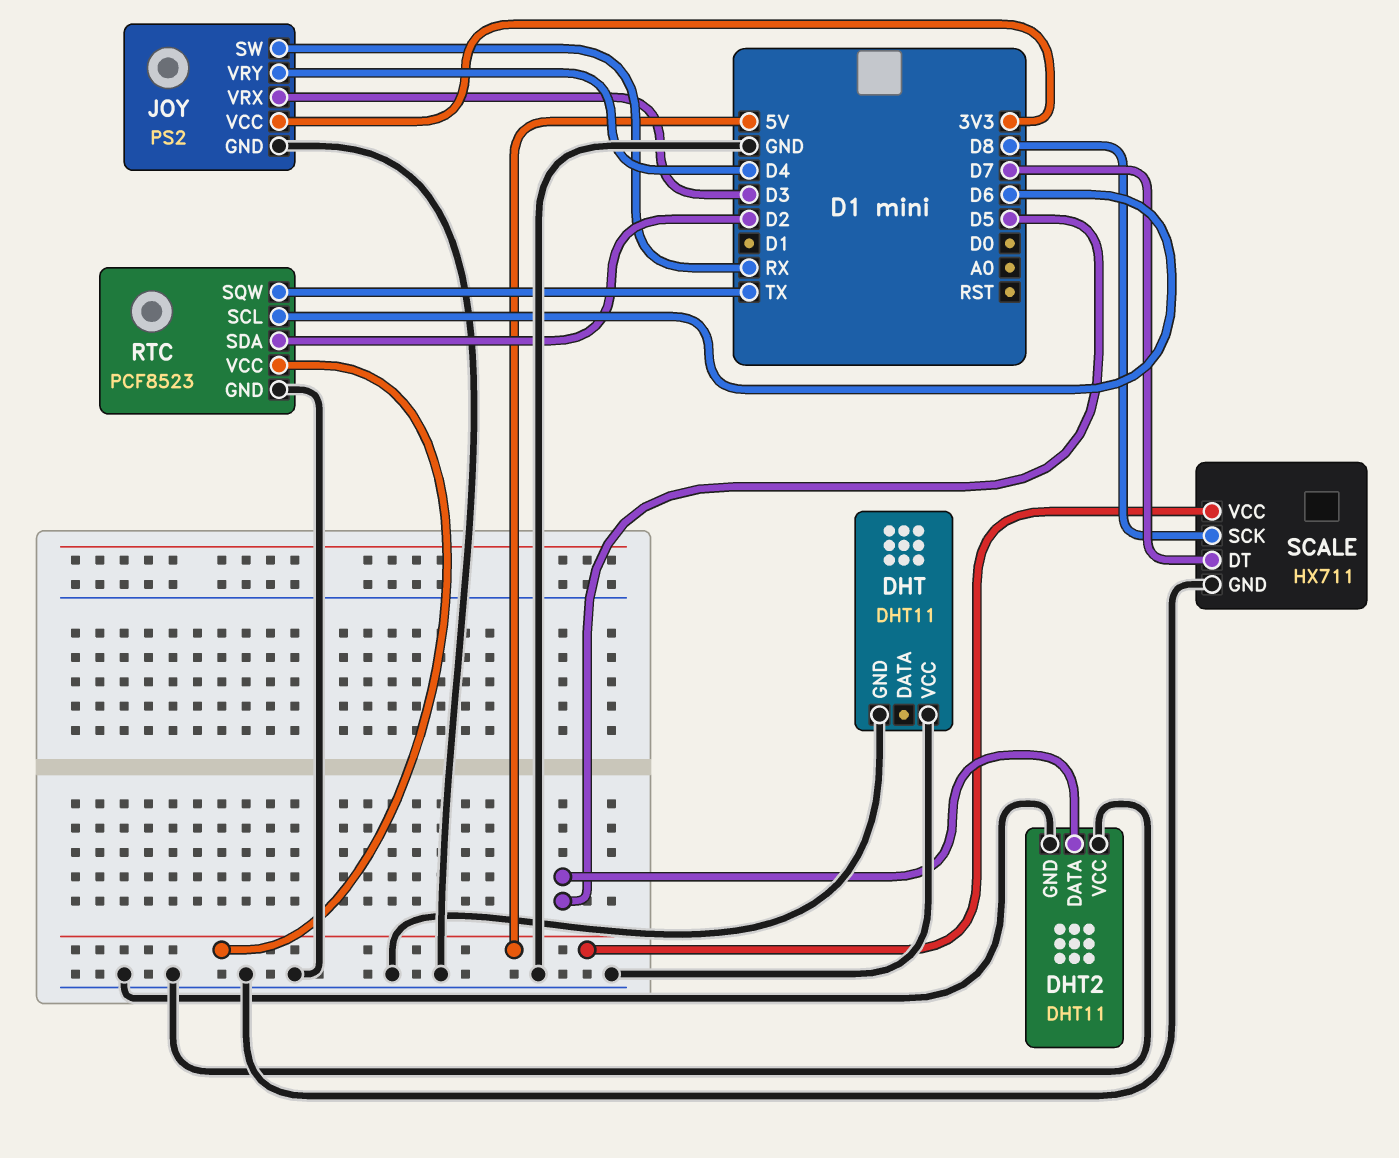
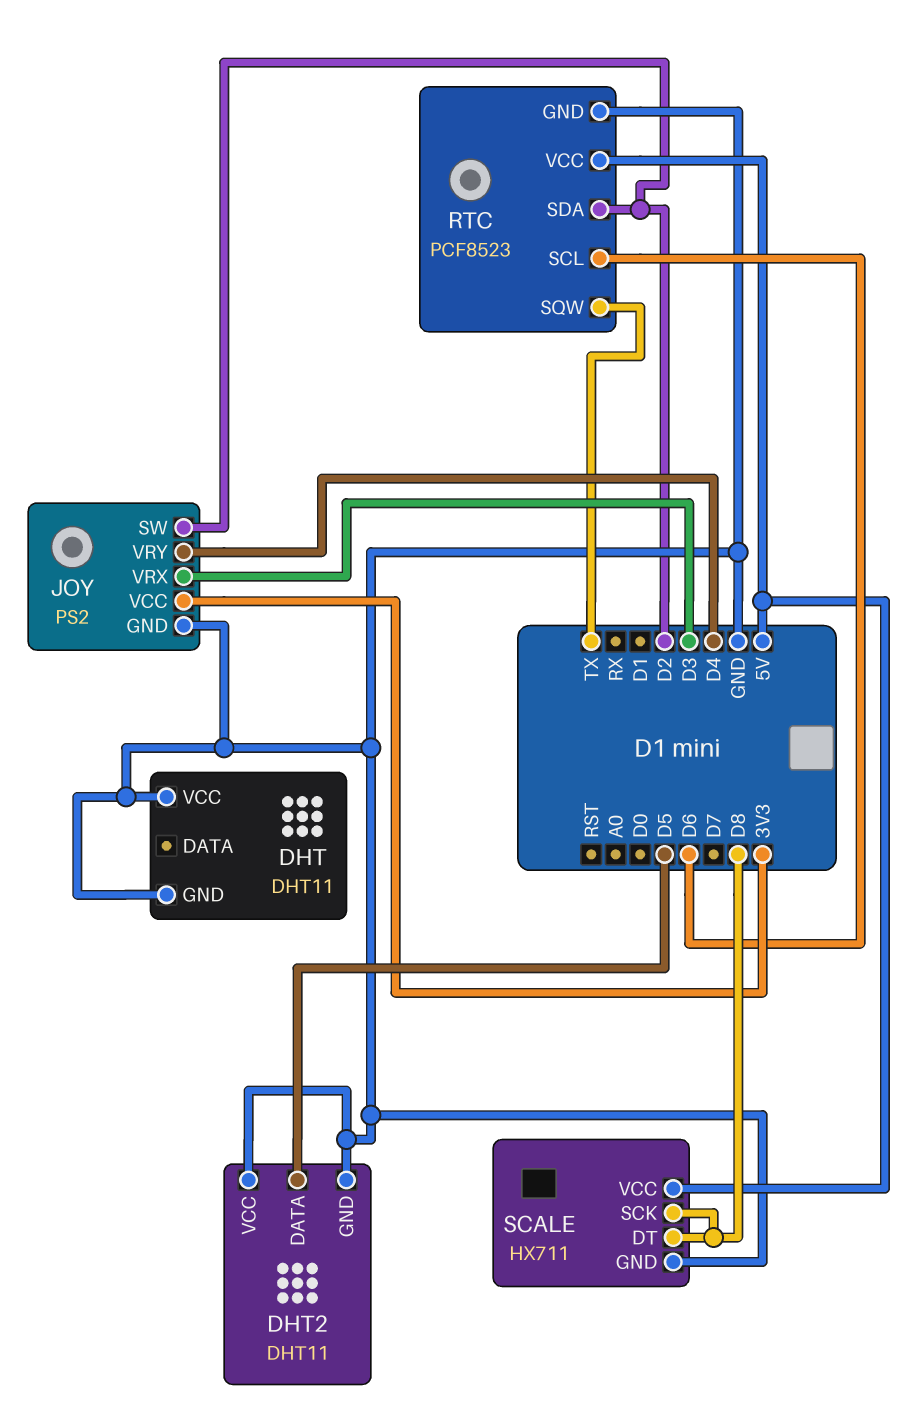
JOY pin SW: RX -> D2
SCALE pin DT: D7 -> D8

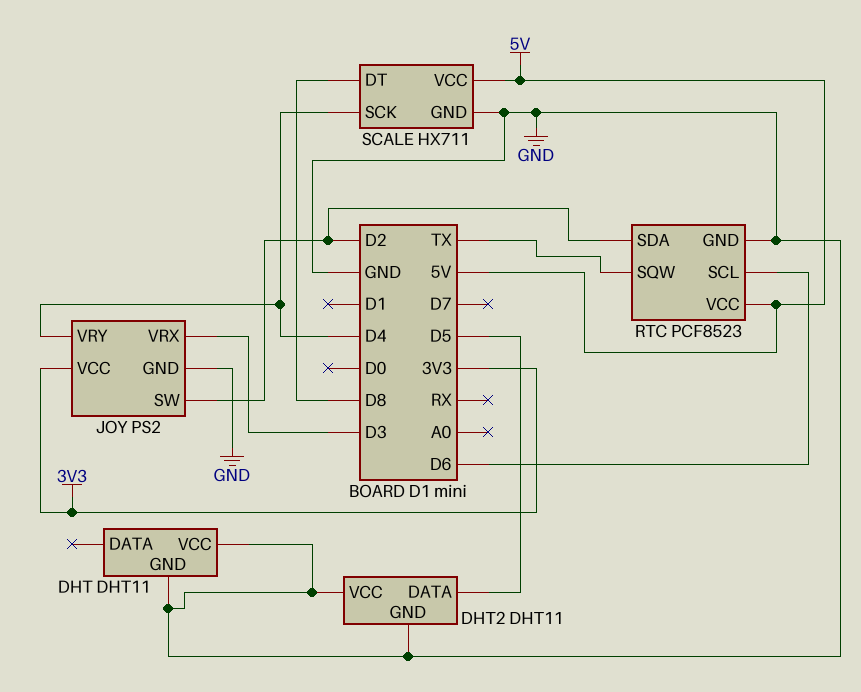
SCALE pin SCK: D8 -> D4

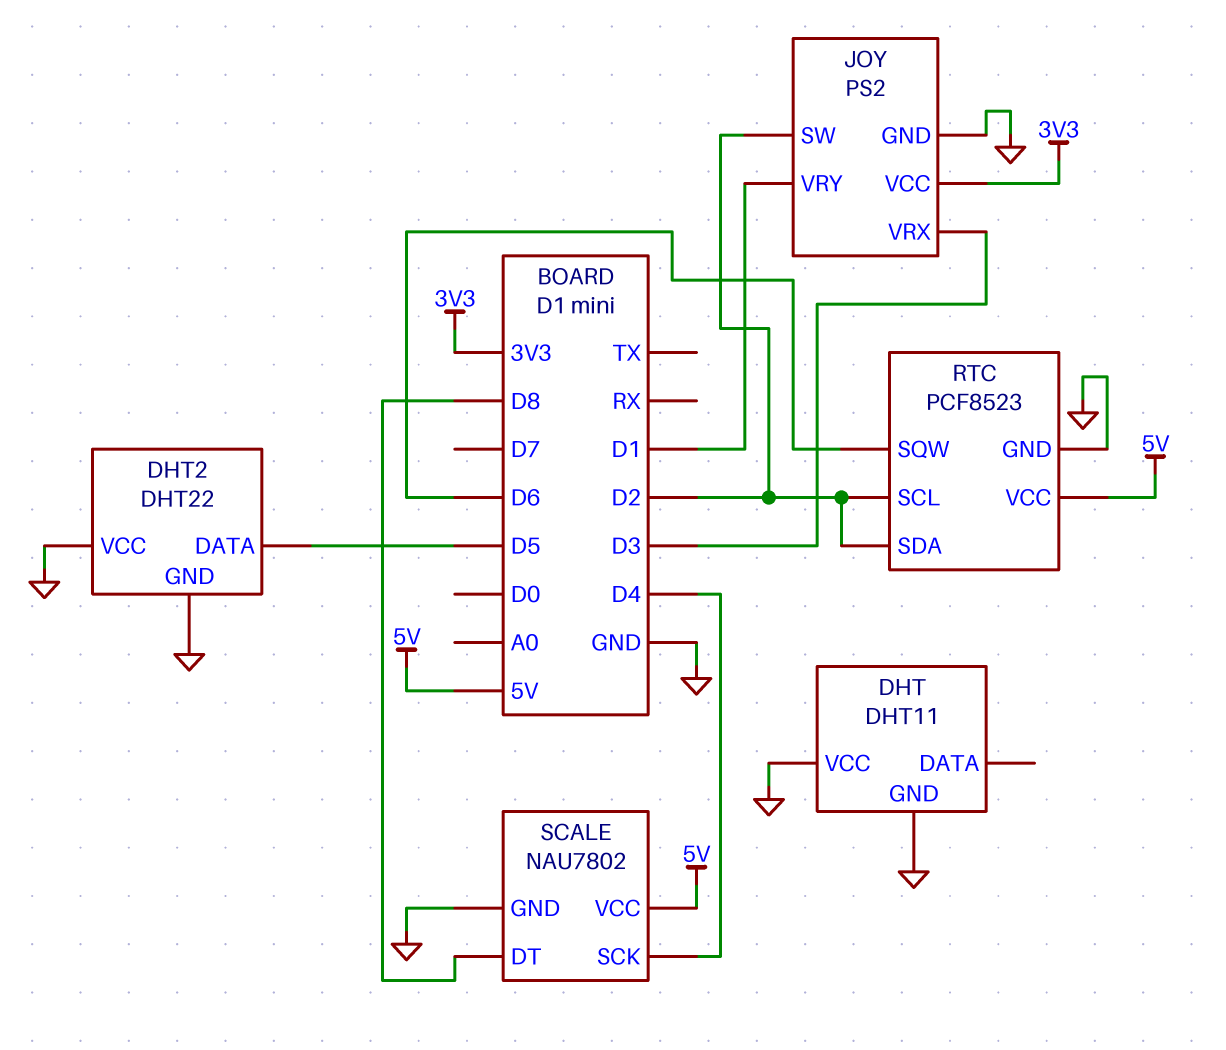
DHT2: DHT11 -> DHT22
JOY pin VRY: D4 -> D1
RTC pin SCL: D6 -> D2
RTC pin SQW: TX -> D6
SCALE: HX711 -> NAU7802

